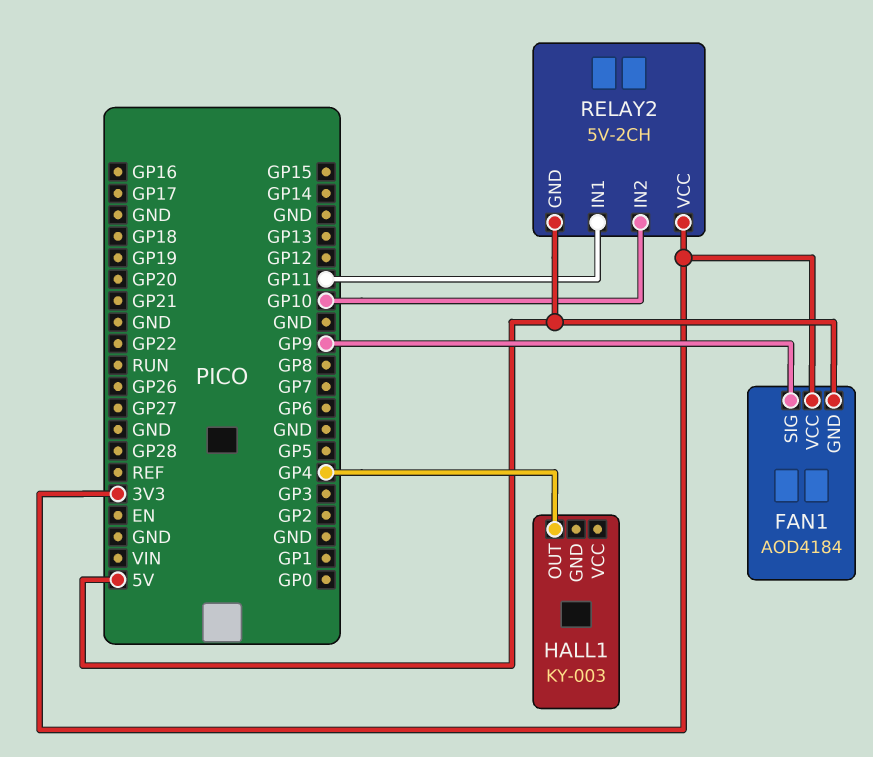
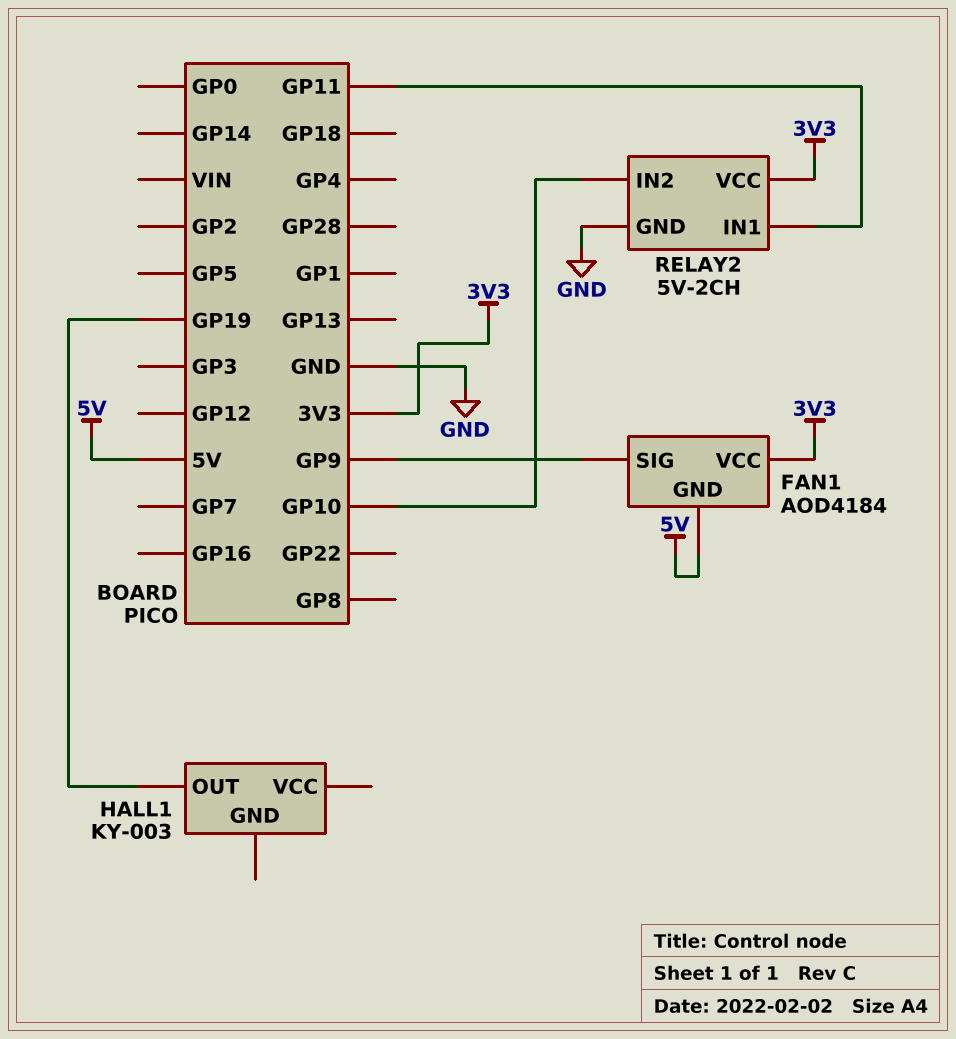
HALL1 pin OUT: GP4 -> GP19
RELAY2 pin GND: 5V -> GND

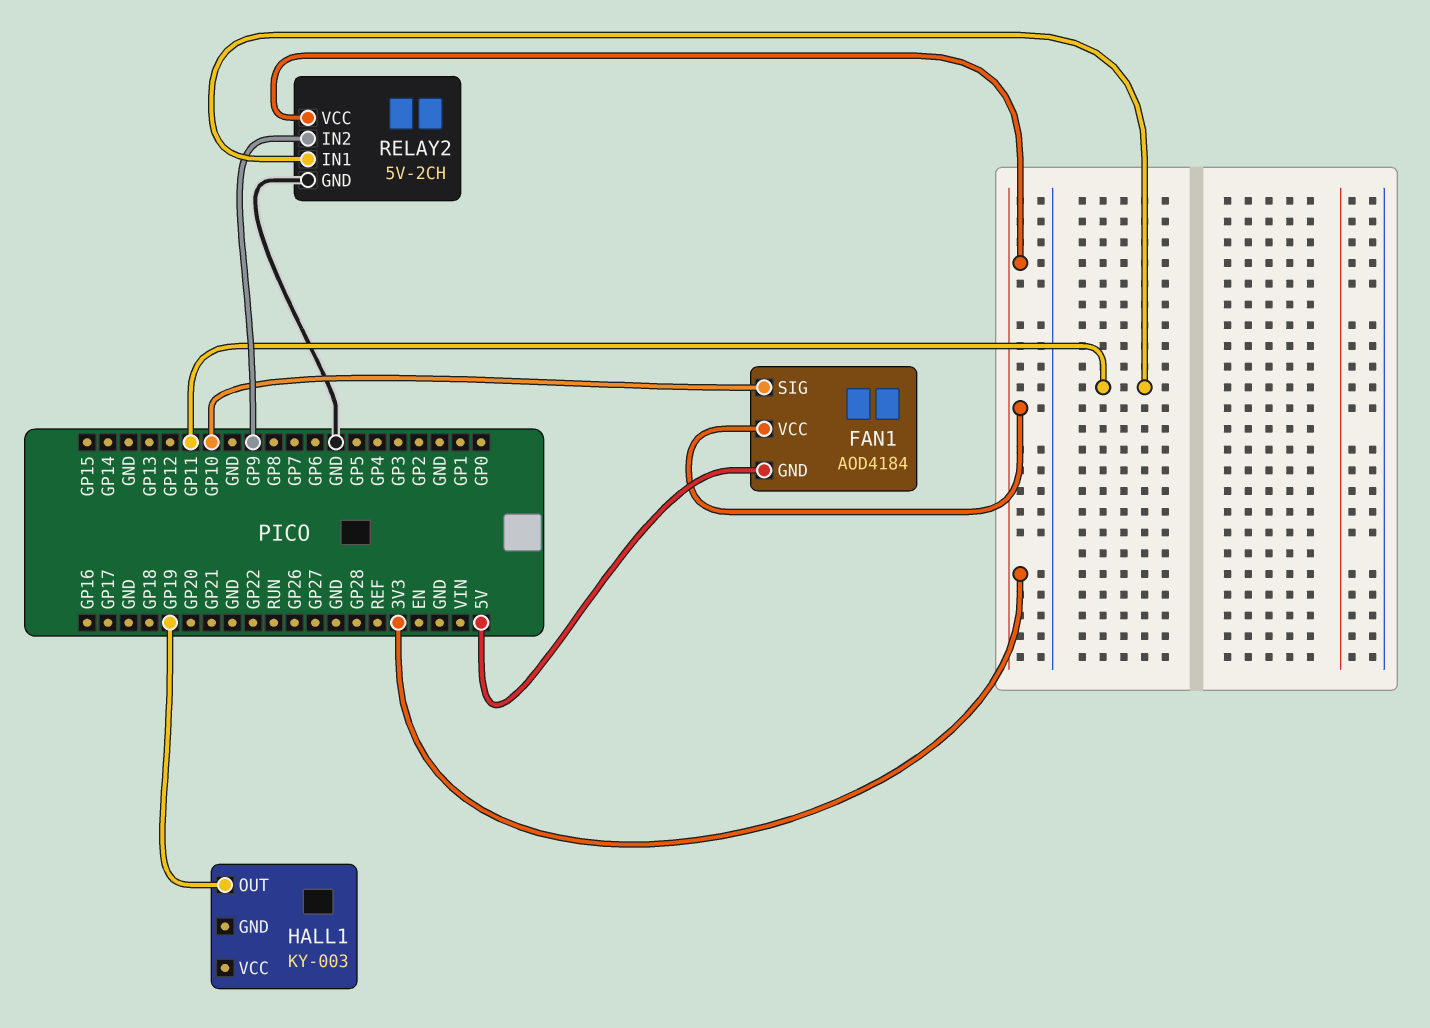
FAN1 pin SIG: GP9 -> GP10
RELAY2 pin IN2: GP10 -> GP9

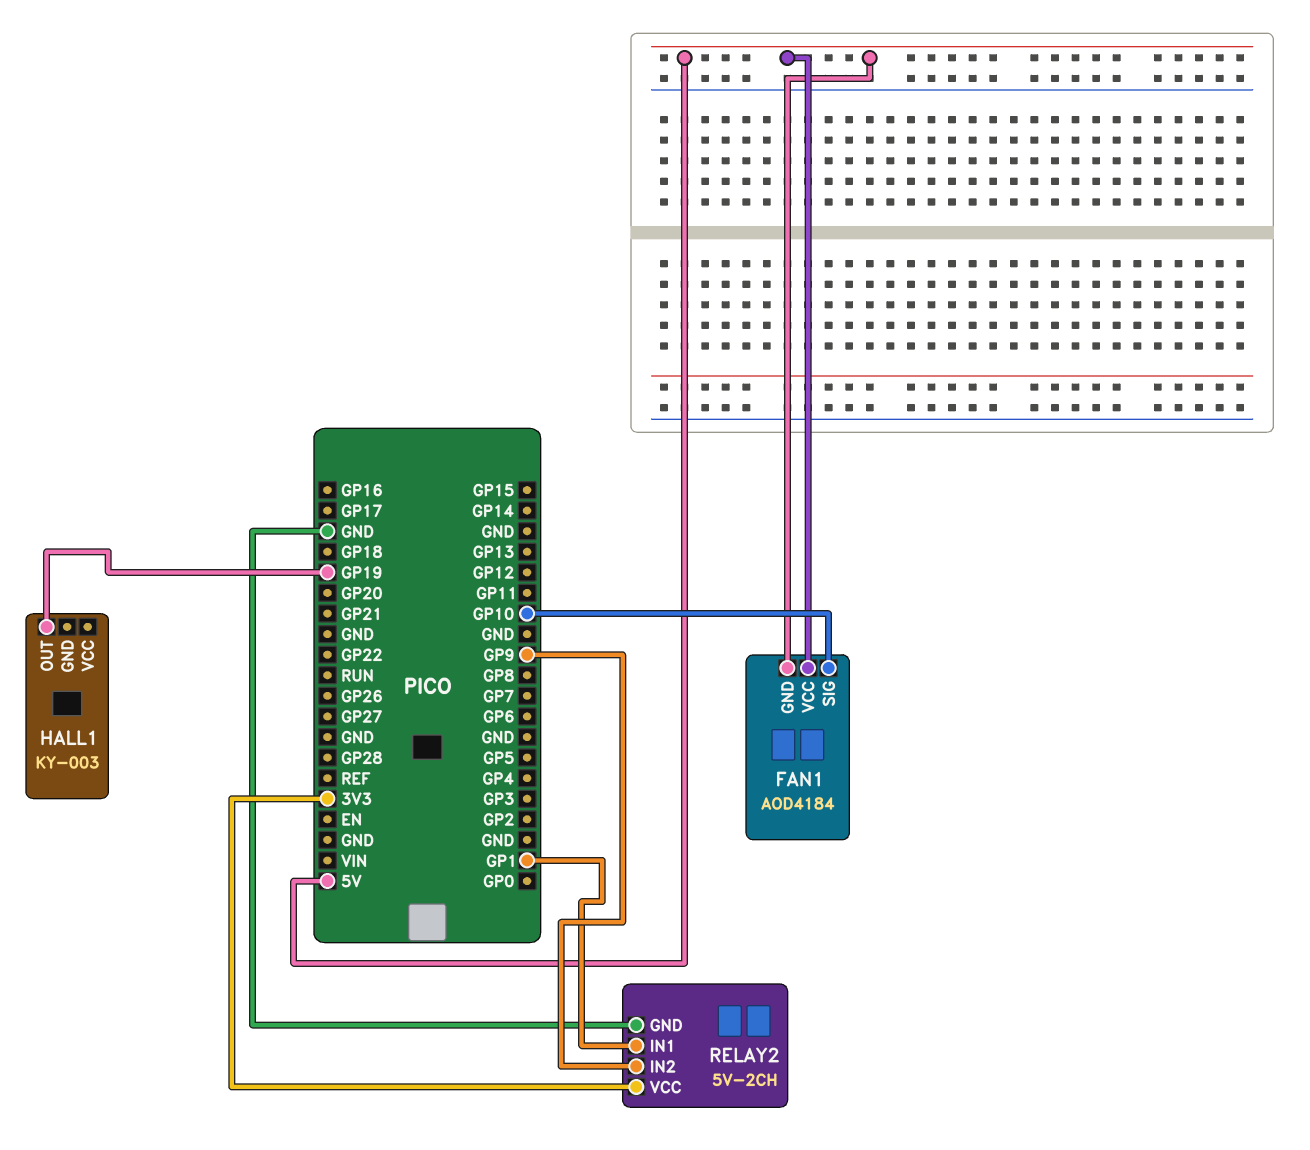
FAN1 pin VCC: 3V3 -> 5V
RELAY2 pin IN1: GP11 -> GP1

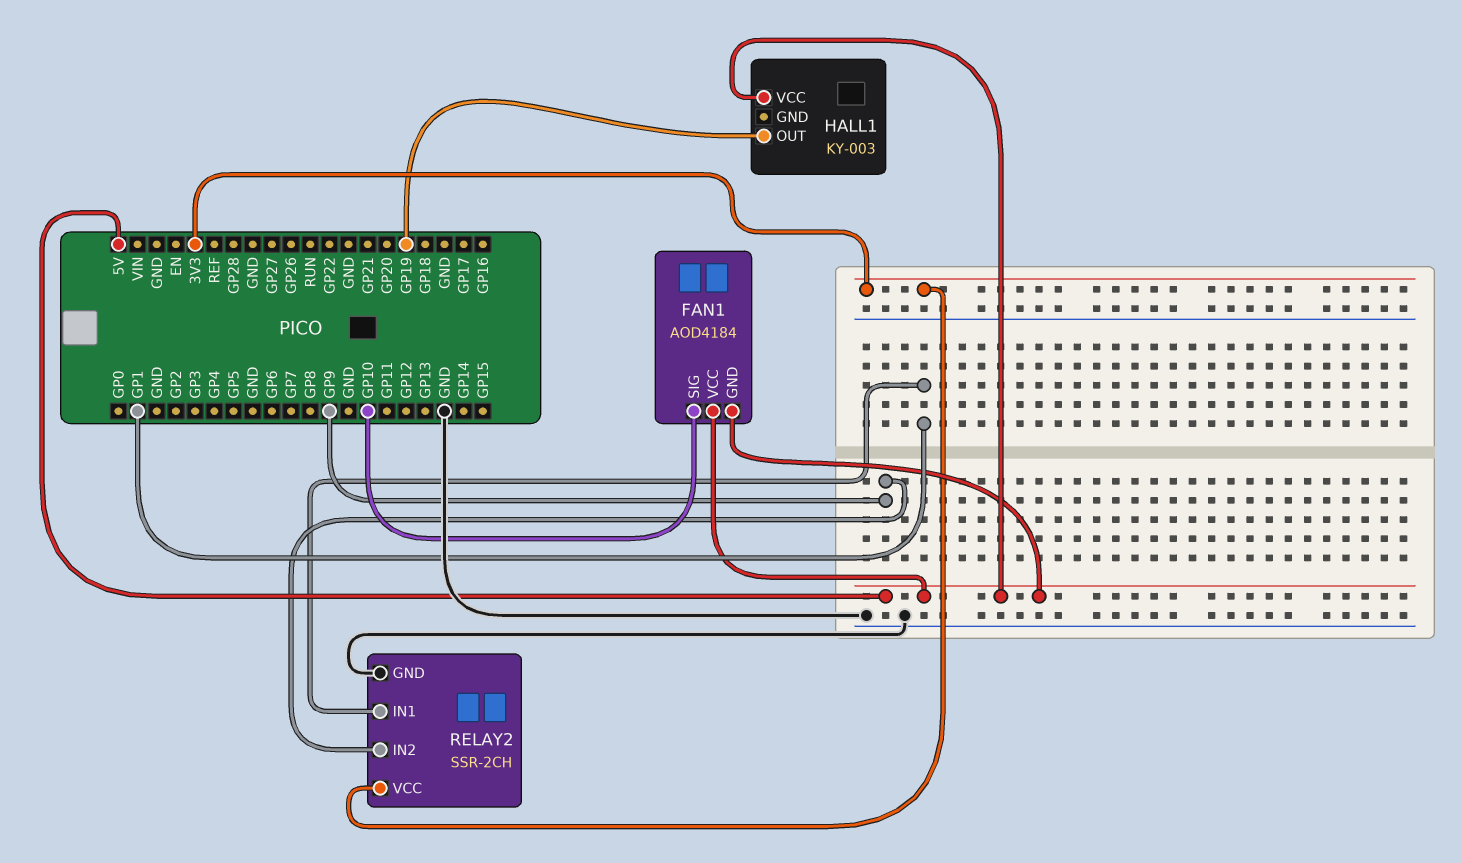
HALL1 pin VCC: none -> 5V
RELAY2: 5V-2CH -> SSR-2CH

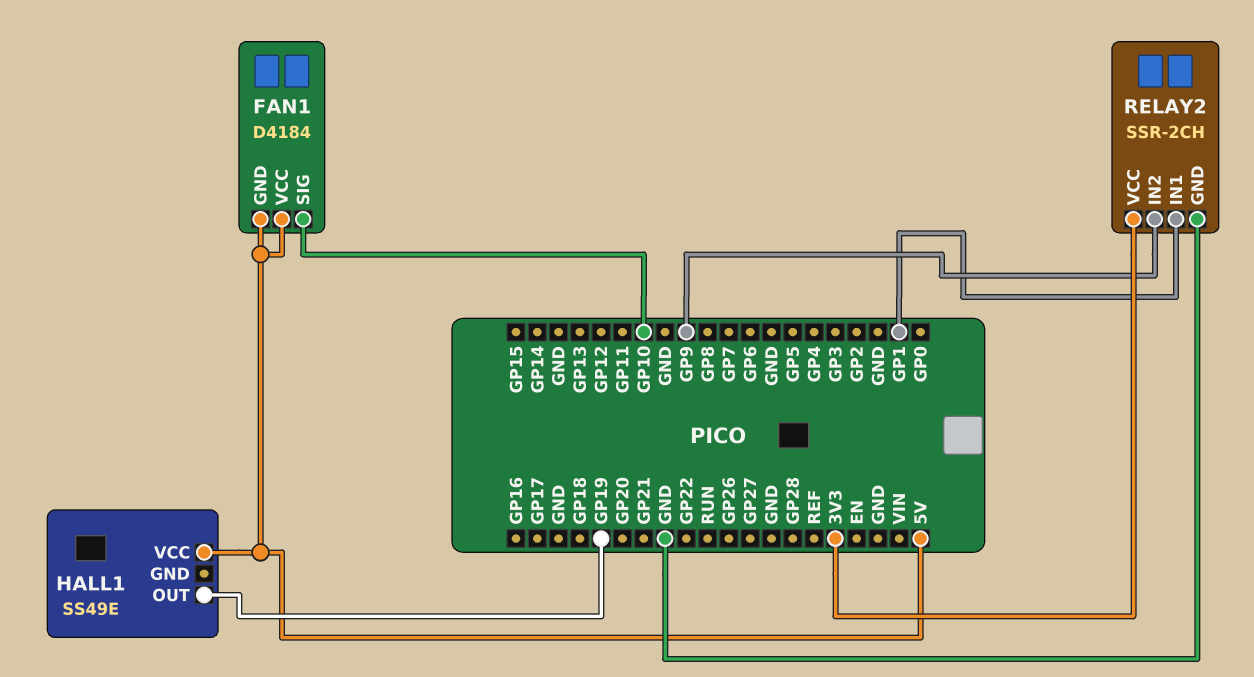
FAN1: AOD4184 -> D4184
HALL1: KY-003 -> SS49E

